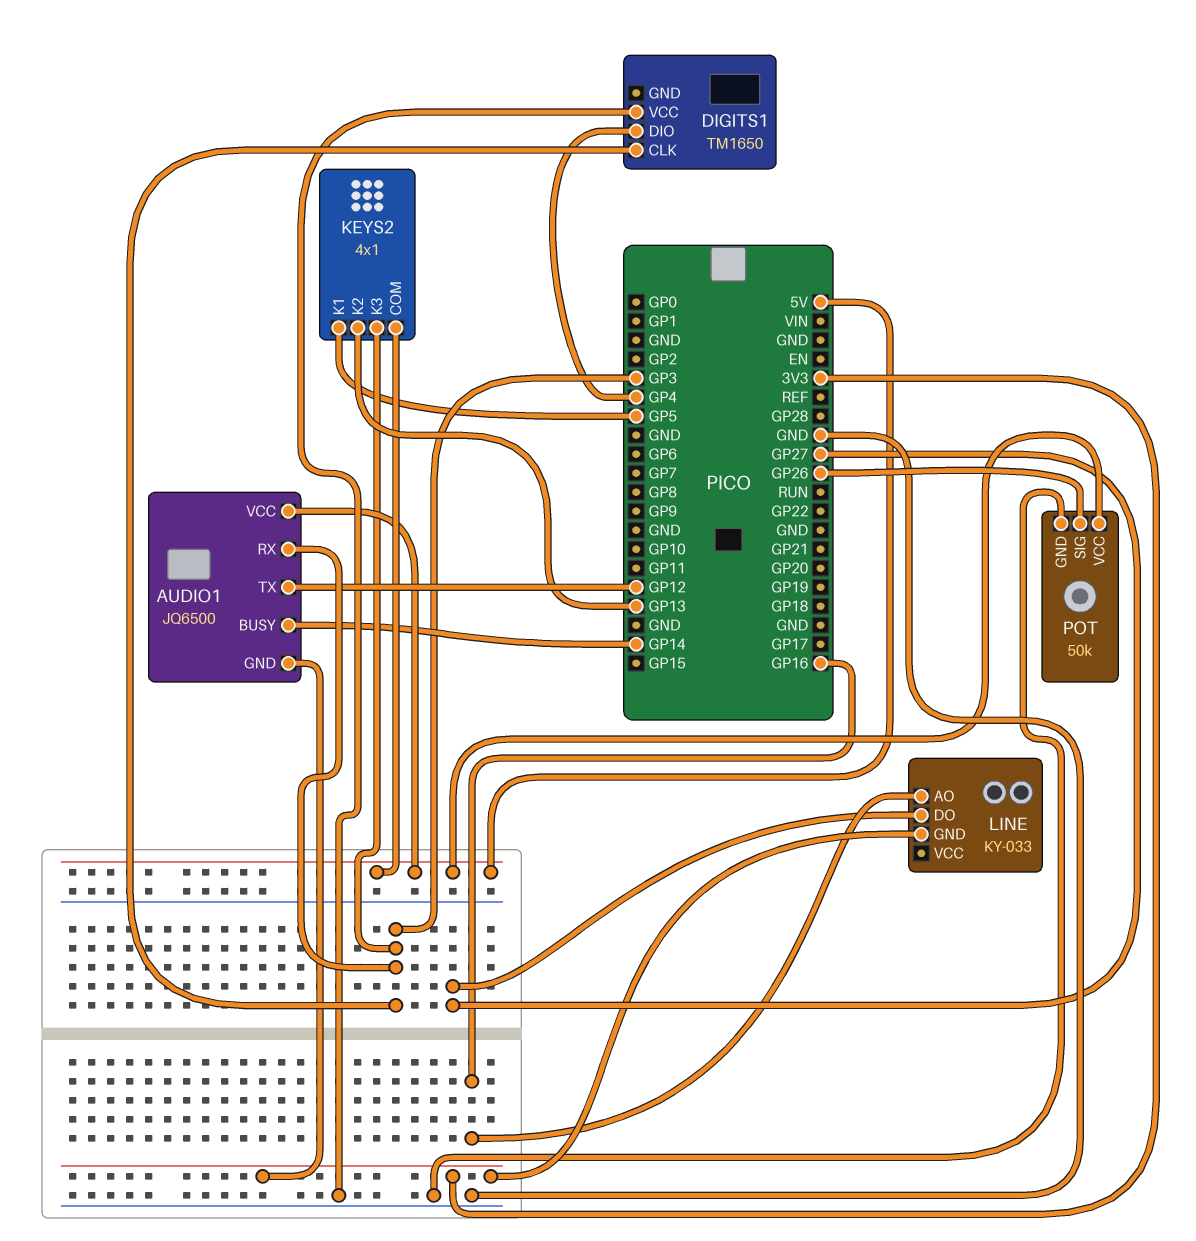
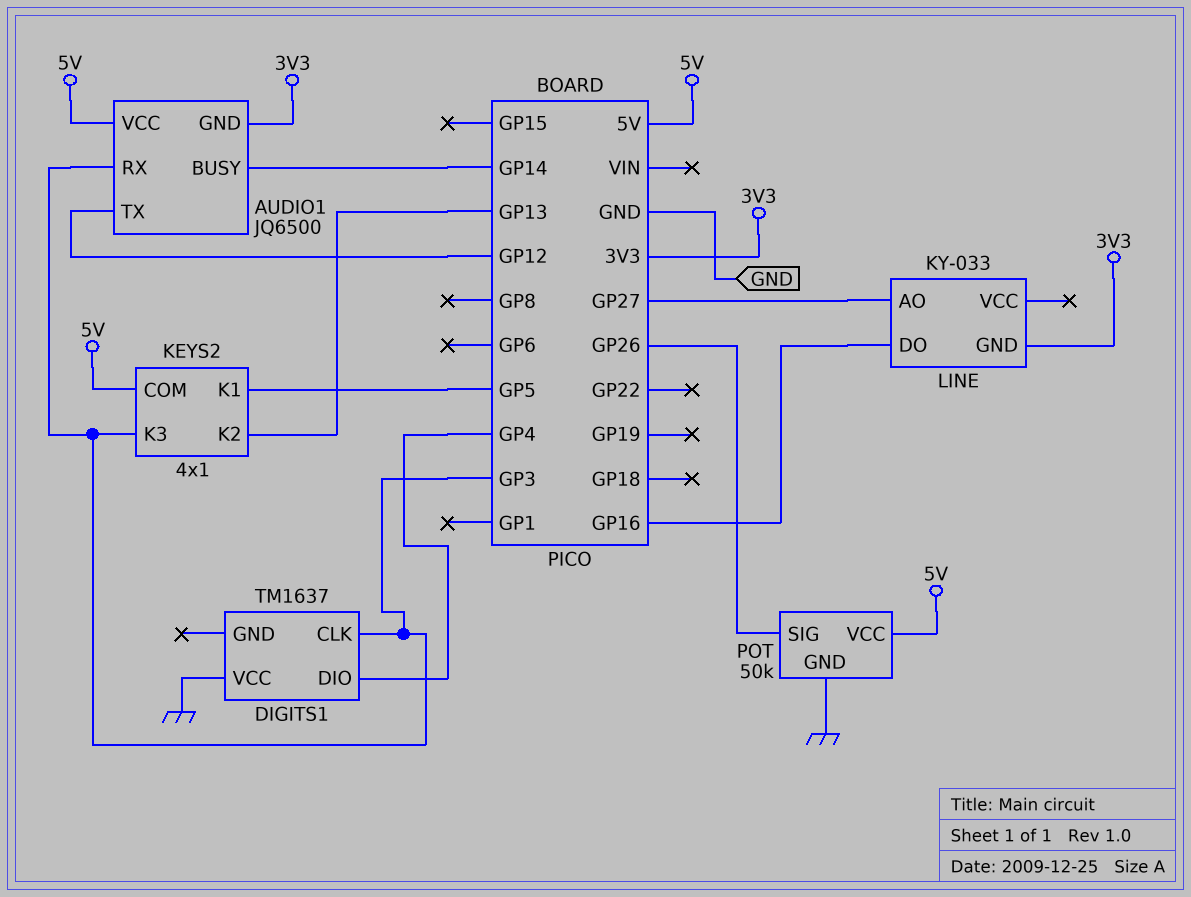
DIGITS1: TM1650 -> TM1637
LINE pin AO: GP16 -> GP27
LINE pin DO: GP27 -> GP16

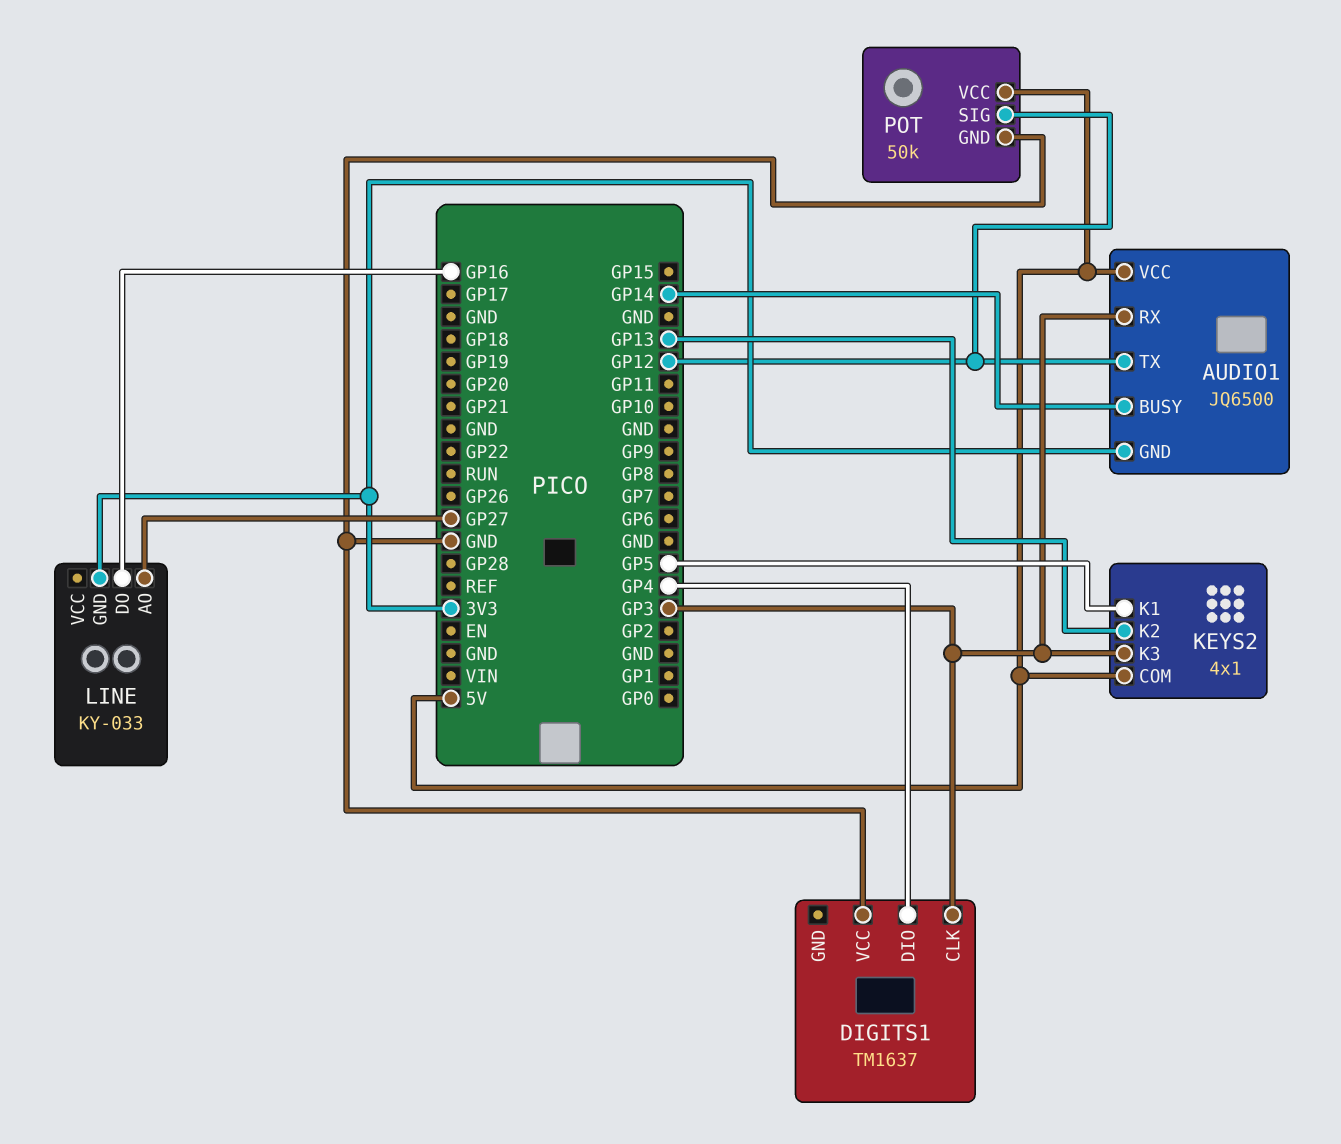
POT pin SIG: GP26 -> GP12

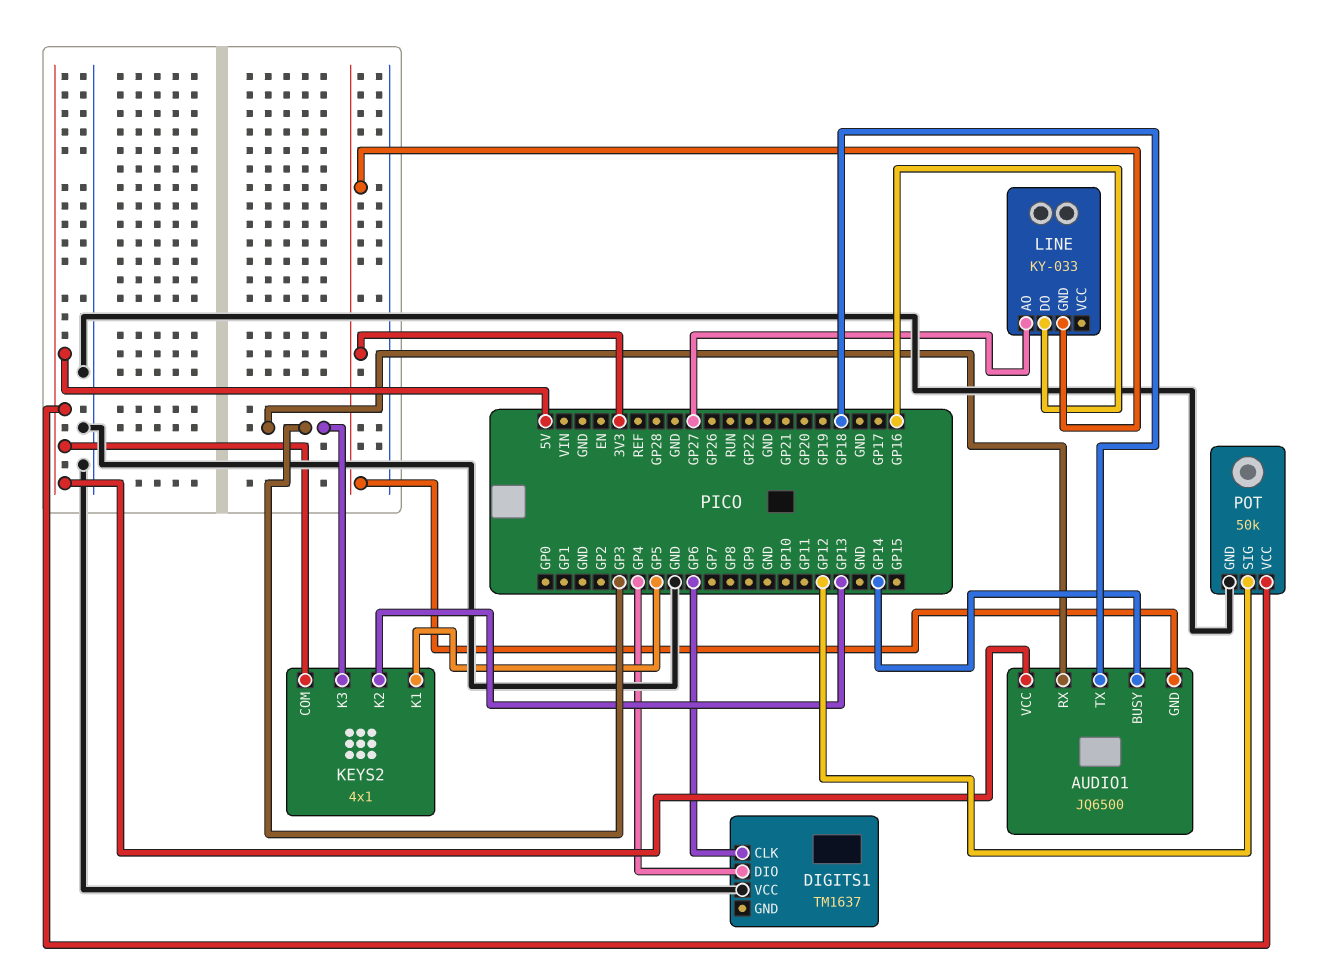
AUDIO1 pin TX: GP12 -> GP18
DIGITS1 pin CLK: GP3 -> GP6

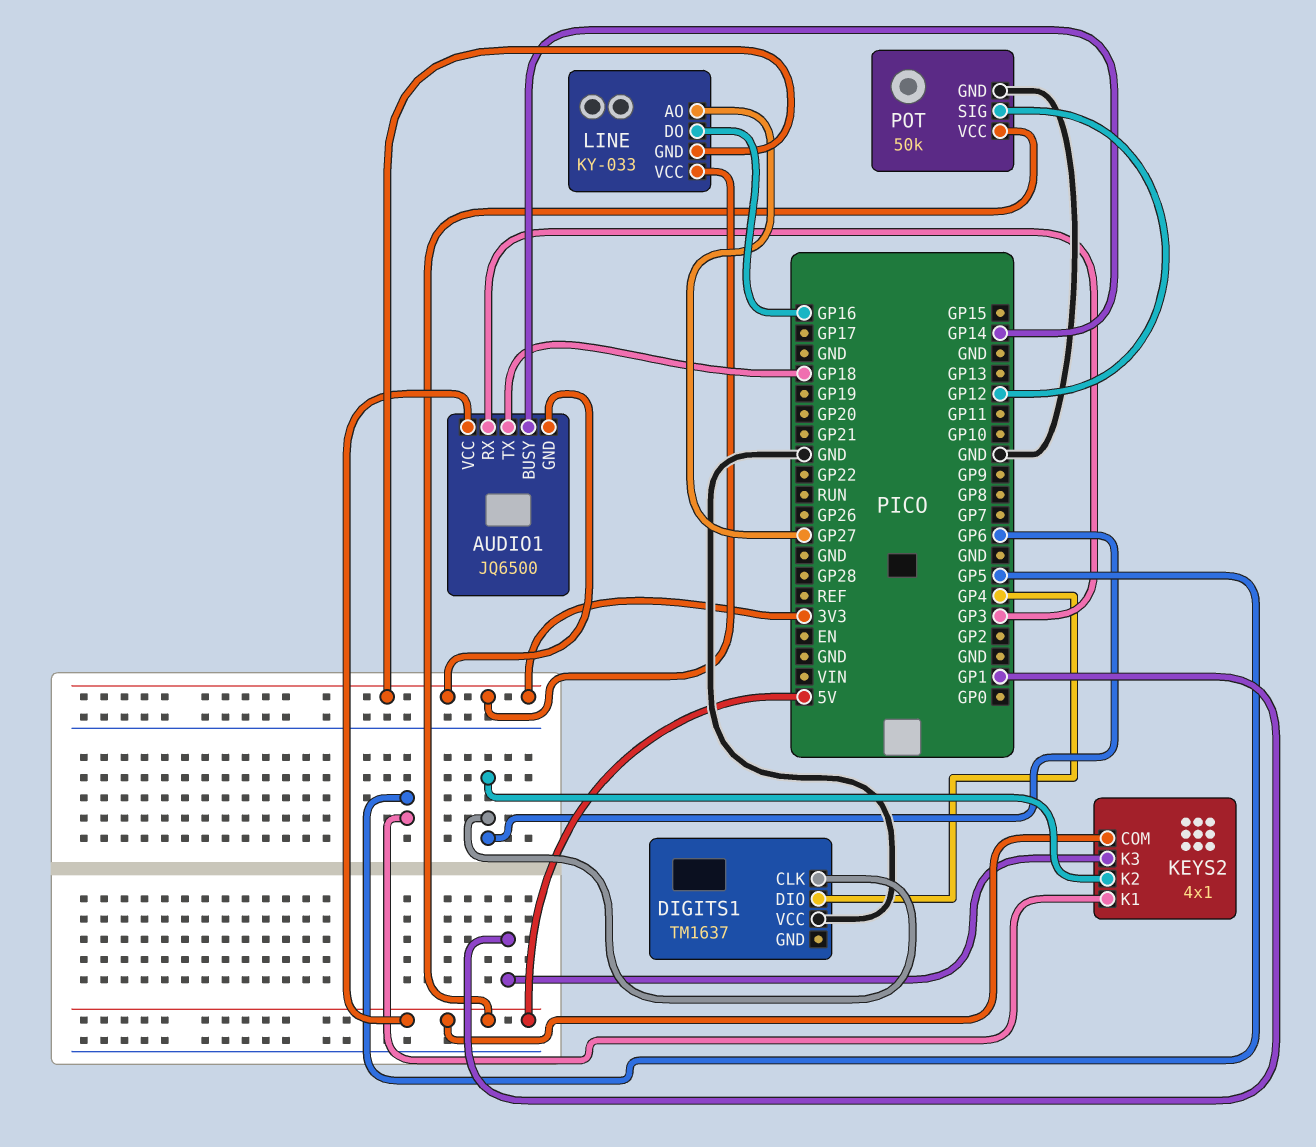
KEYS2 pin K2: GP13 -> GP6
KEYS2 pin K3: GP3 -> GP1
LINE pin VCC: none -> 3V3

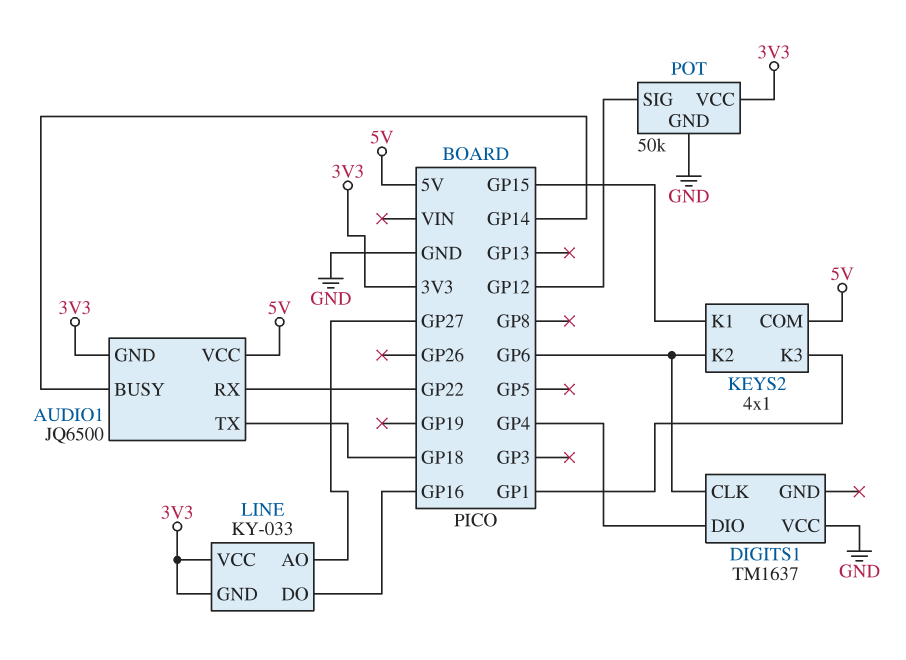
AUDIO1 pin RX: GP3 -> GP22
KEYS2 pin K1: GP5 -> GP15
POT pin VCC: 5V -> 3V3

